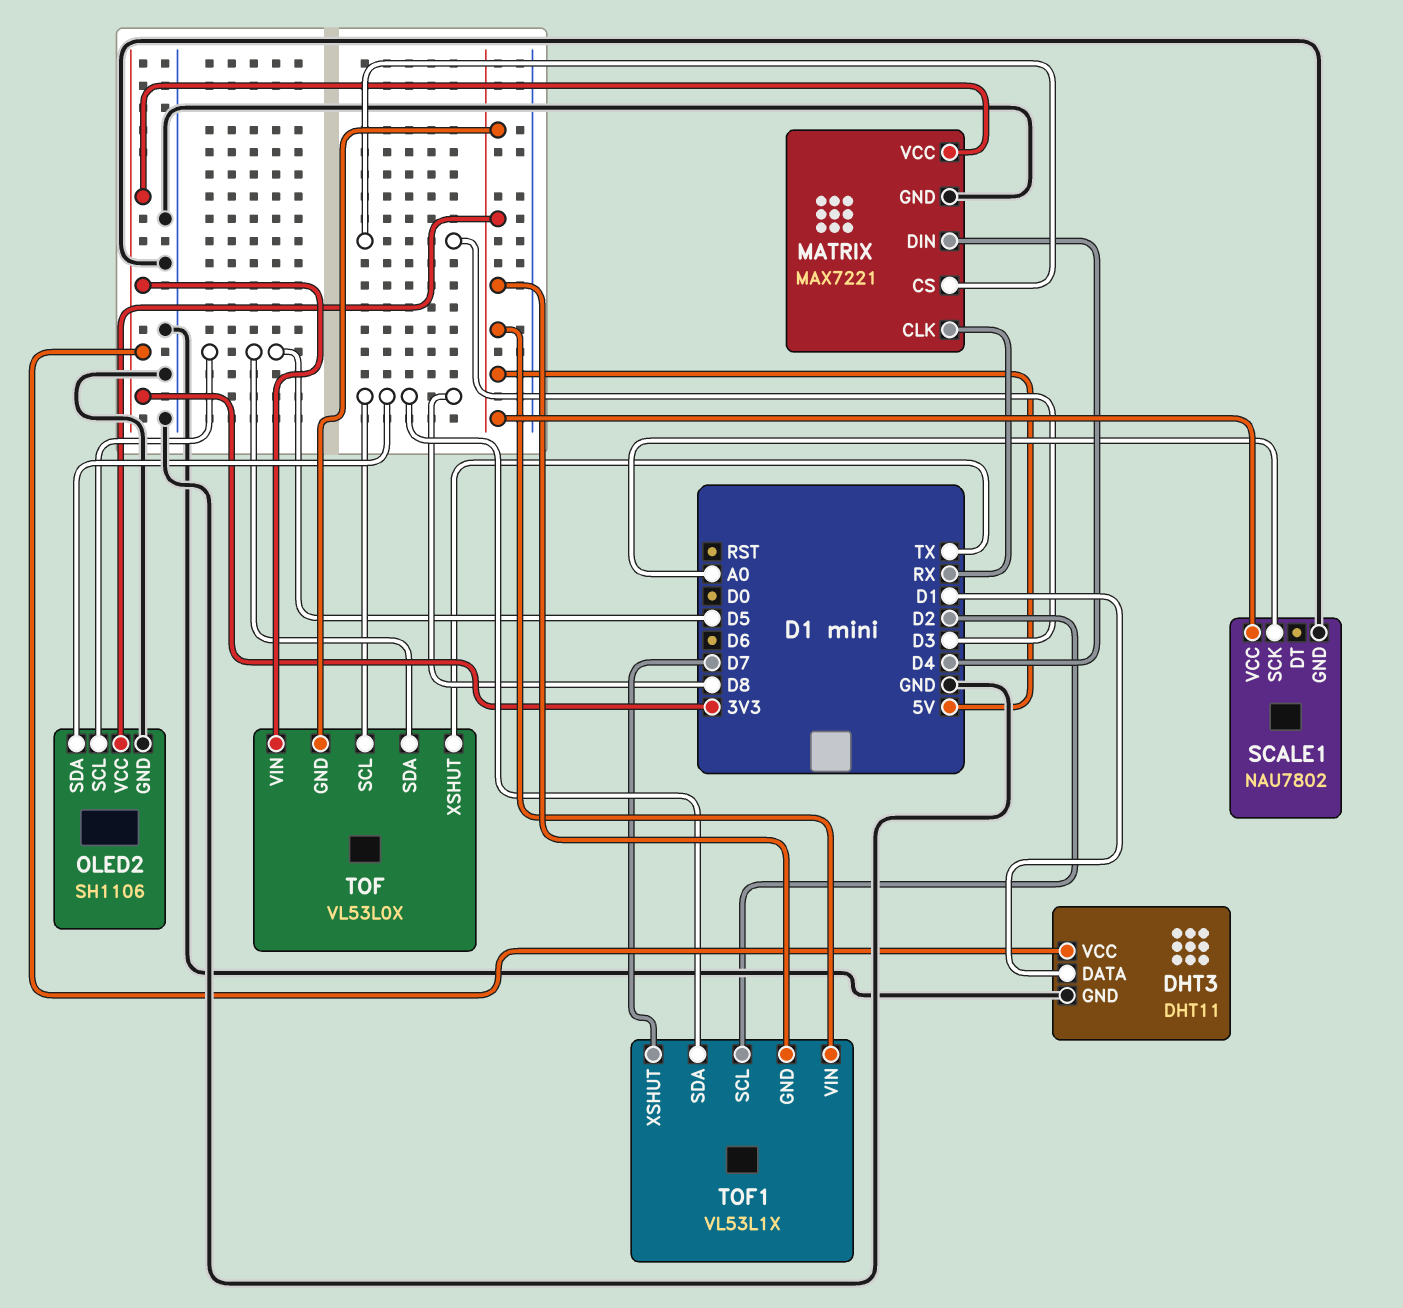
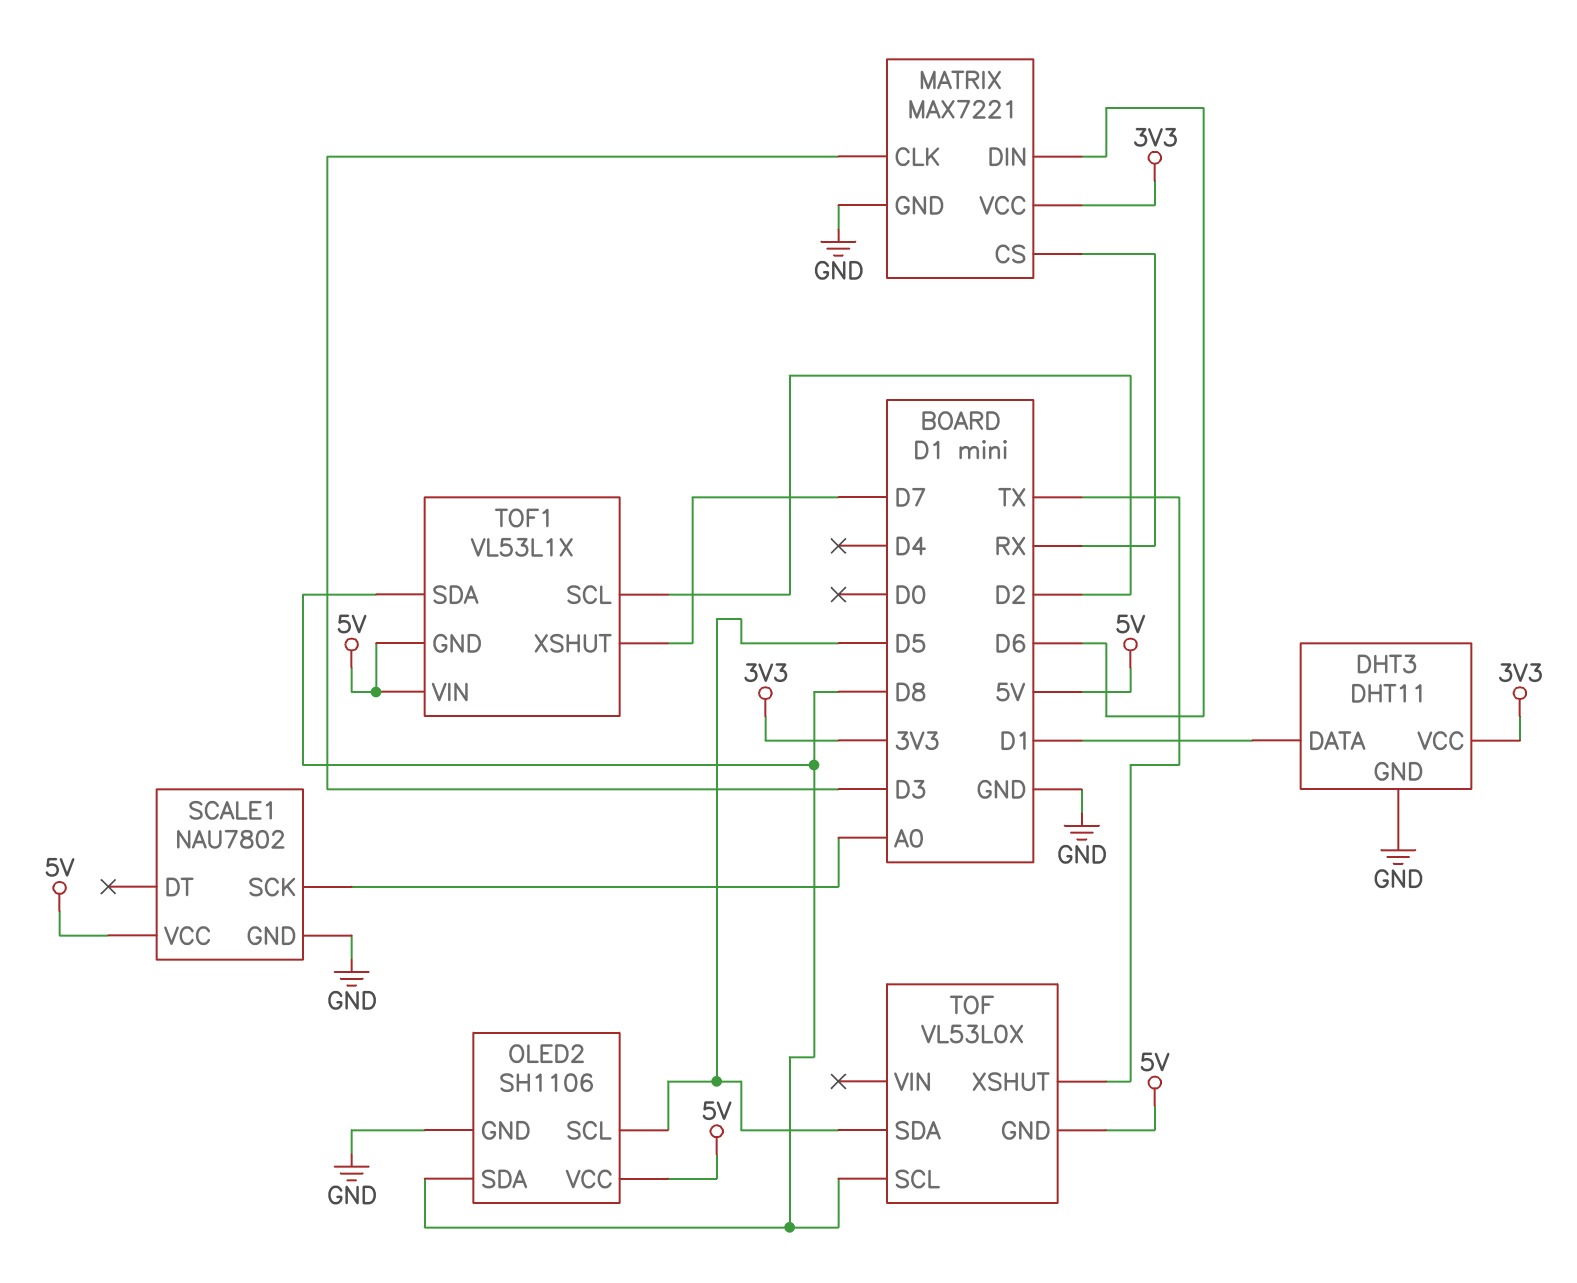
MATRIX pin CLK: RX -> D3
MATRIX pin CS: D3 -> RX
MATRIX pin DIN: D4 -> D6
TOF pin VIN: 3V3 -> none

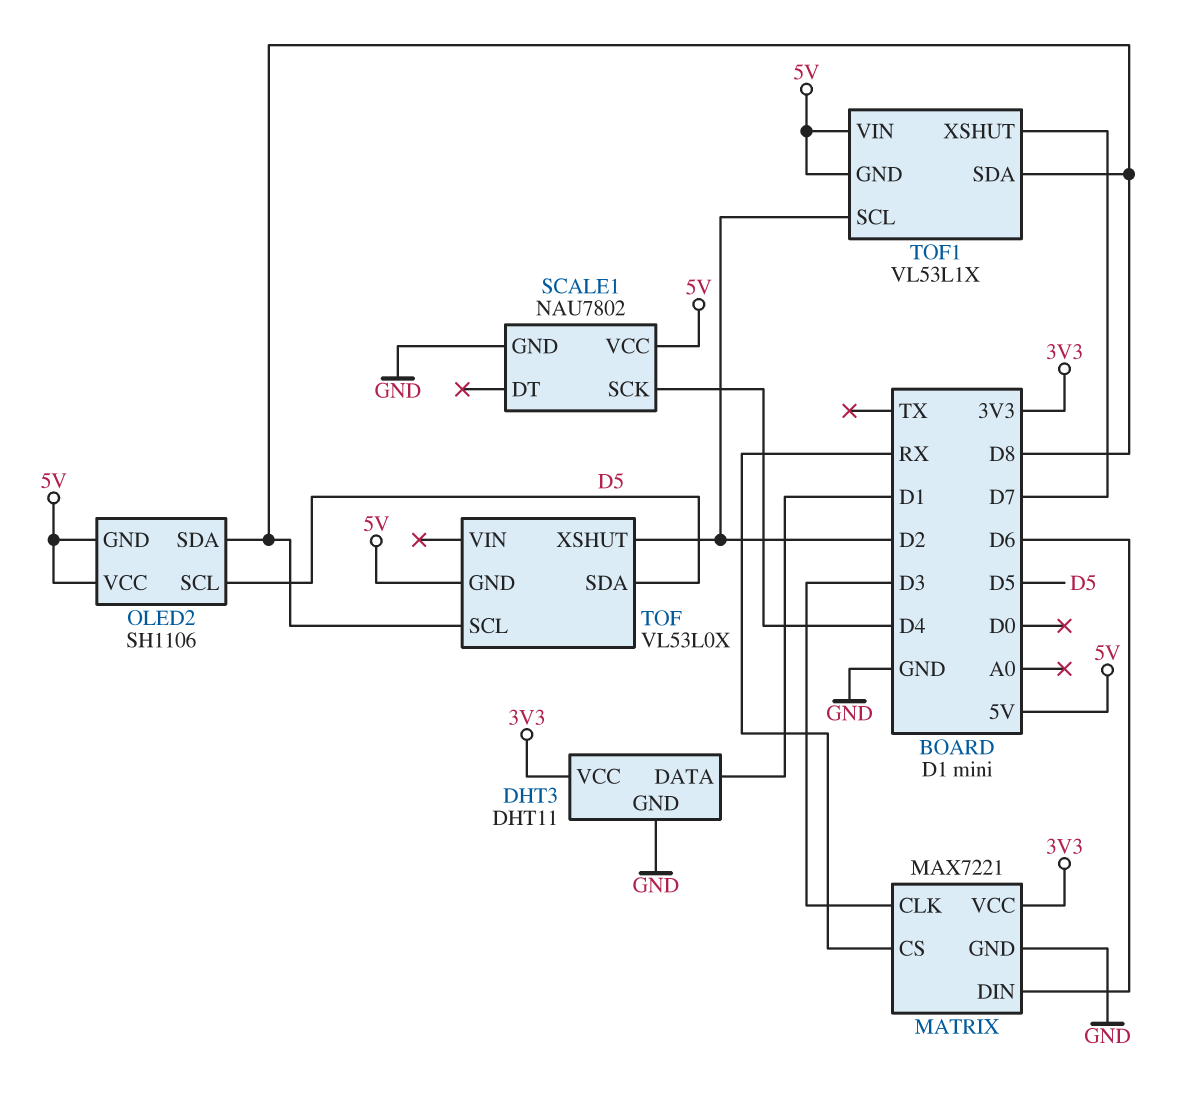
OLED2 pin GND: GND -> 5V
SCALE1 pin SCK: A0 -> D4
TOF pin XSHUT: TX -> D2

